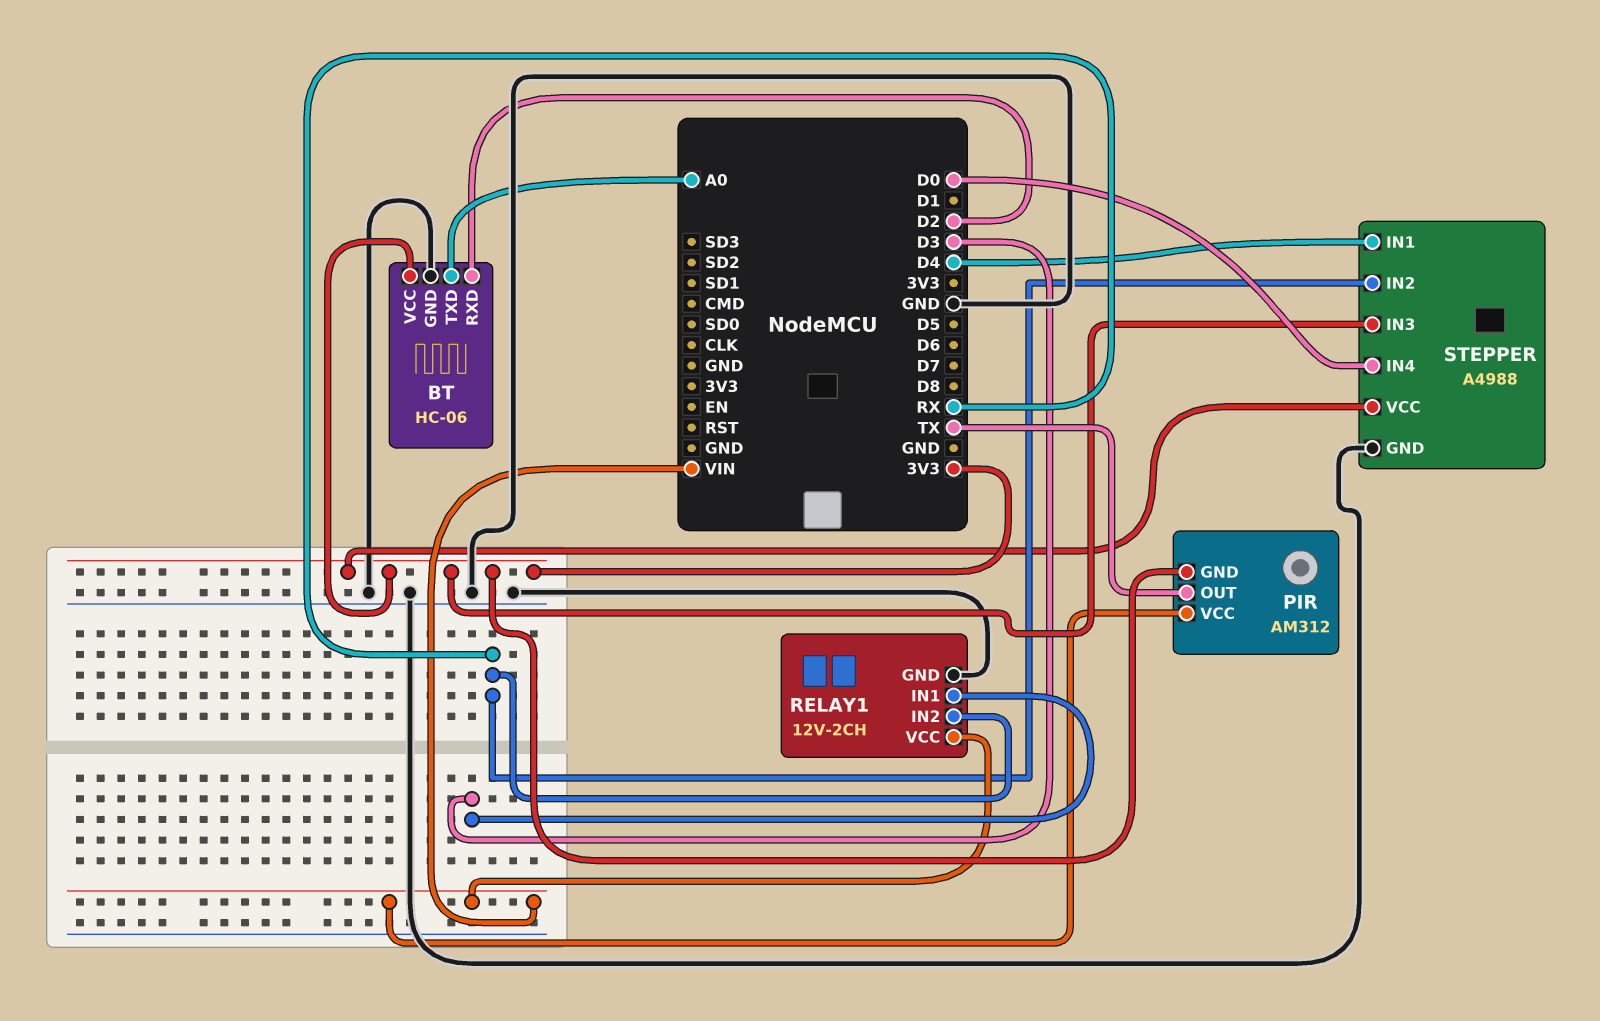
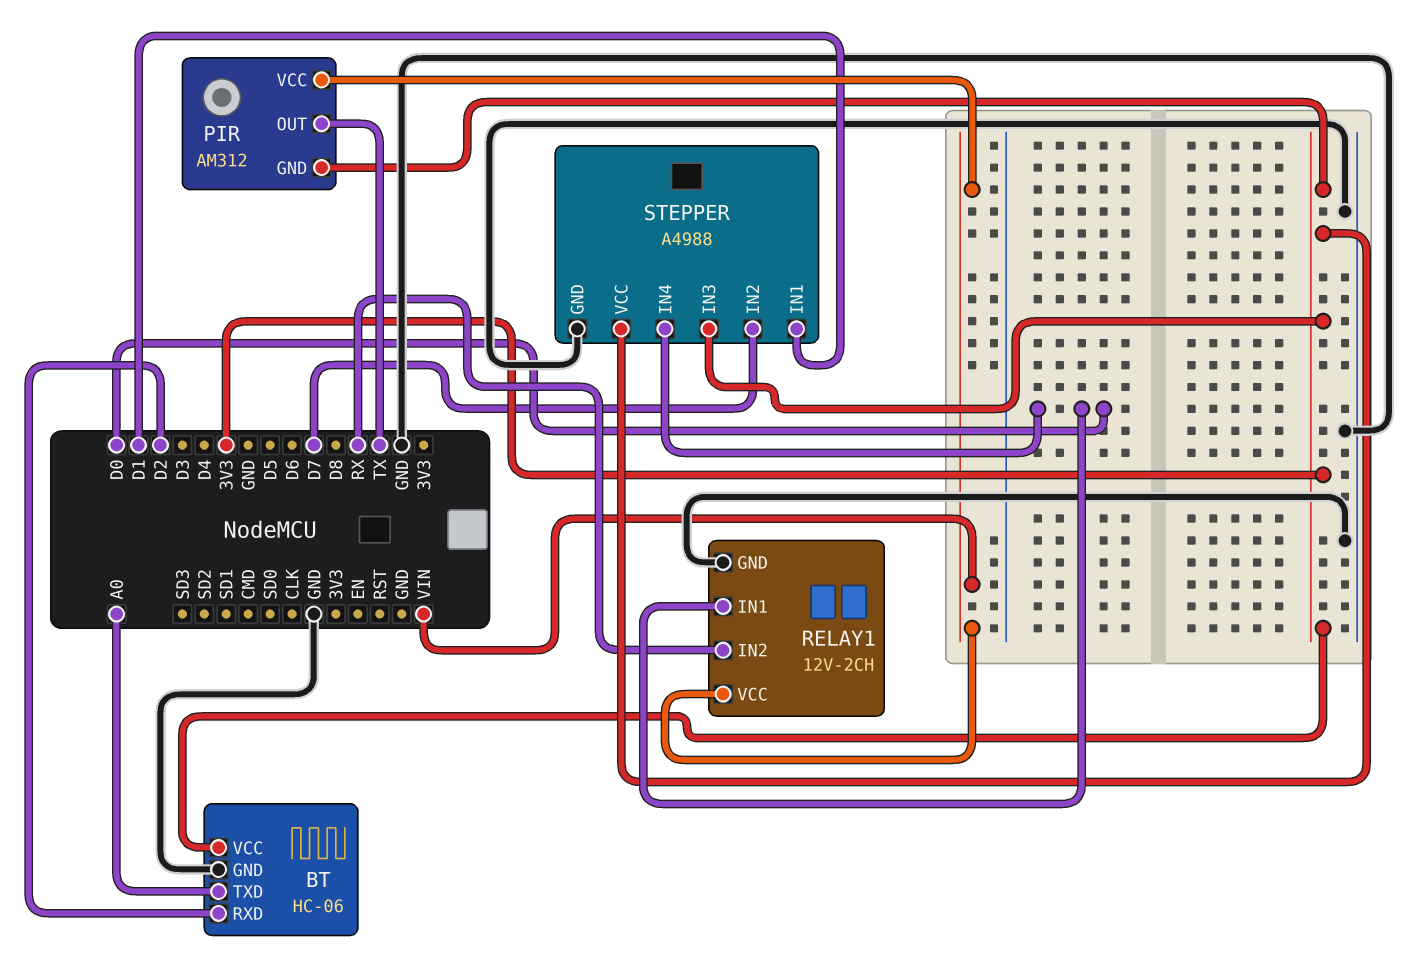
RELAY1 pin IN1: D3 -> D0
STEPPER pin IN1: D4 -> D1
STEPPER pin IN2: RX -> D7

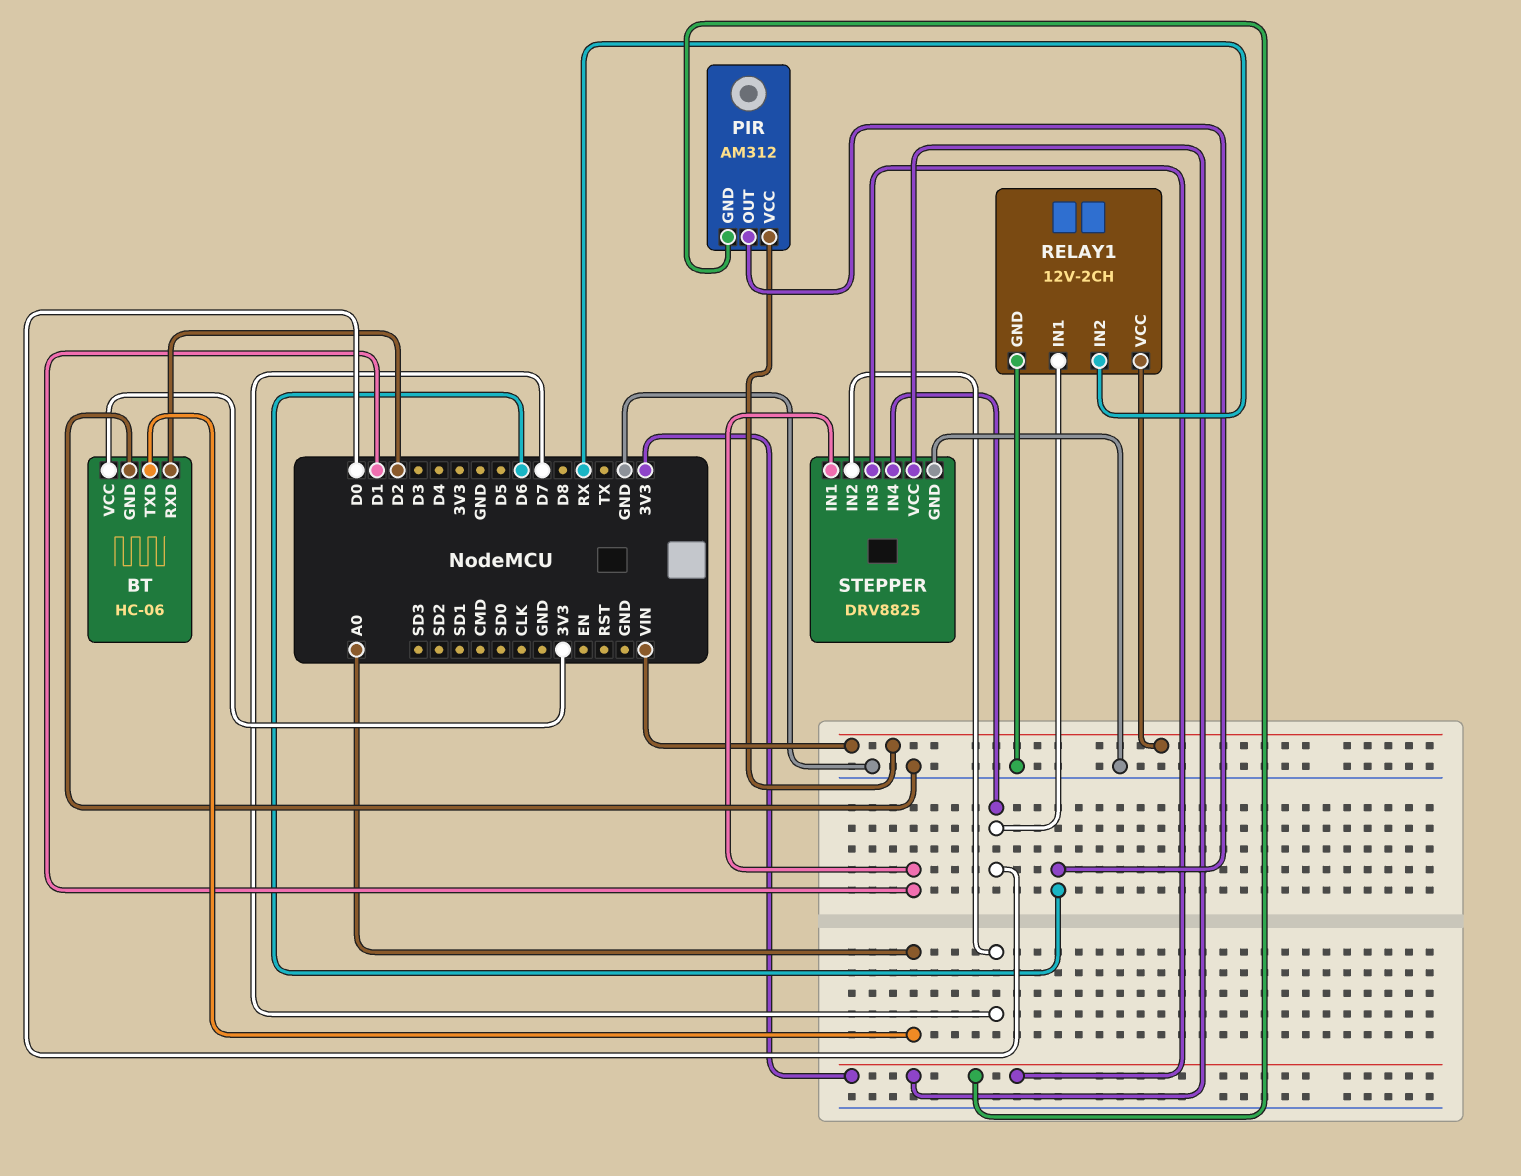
PIR pin OUT: TX -> D6
STEPPER: A4988 -> DRV8825

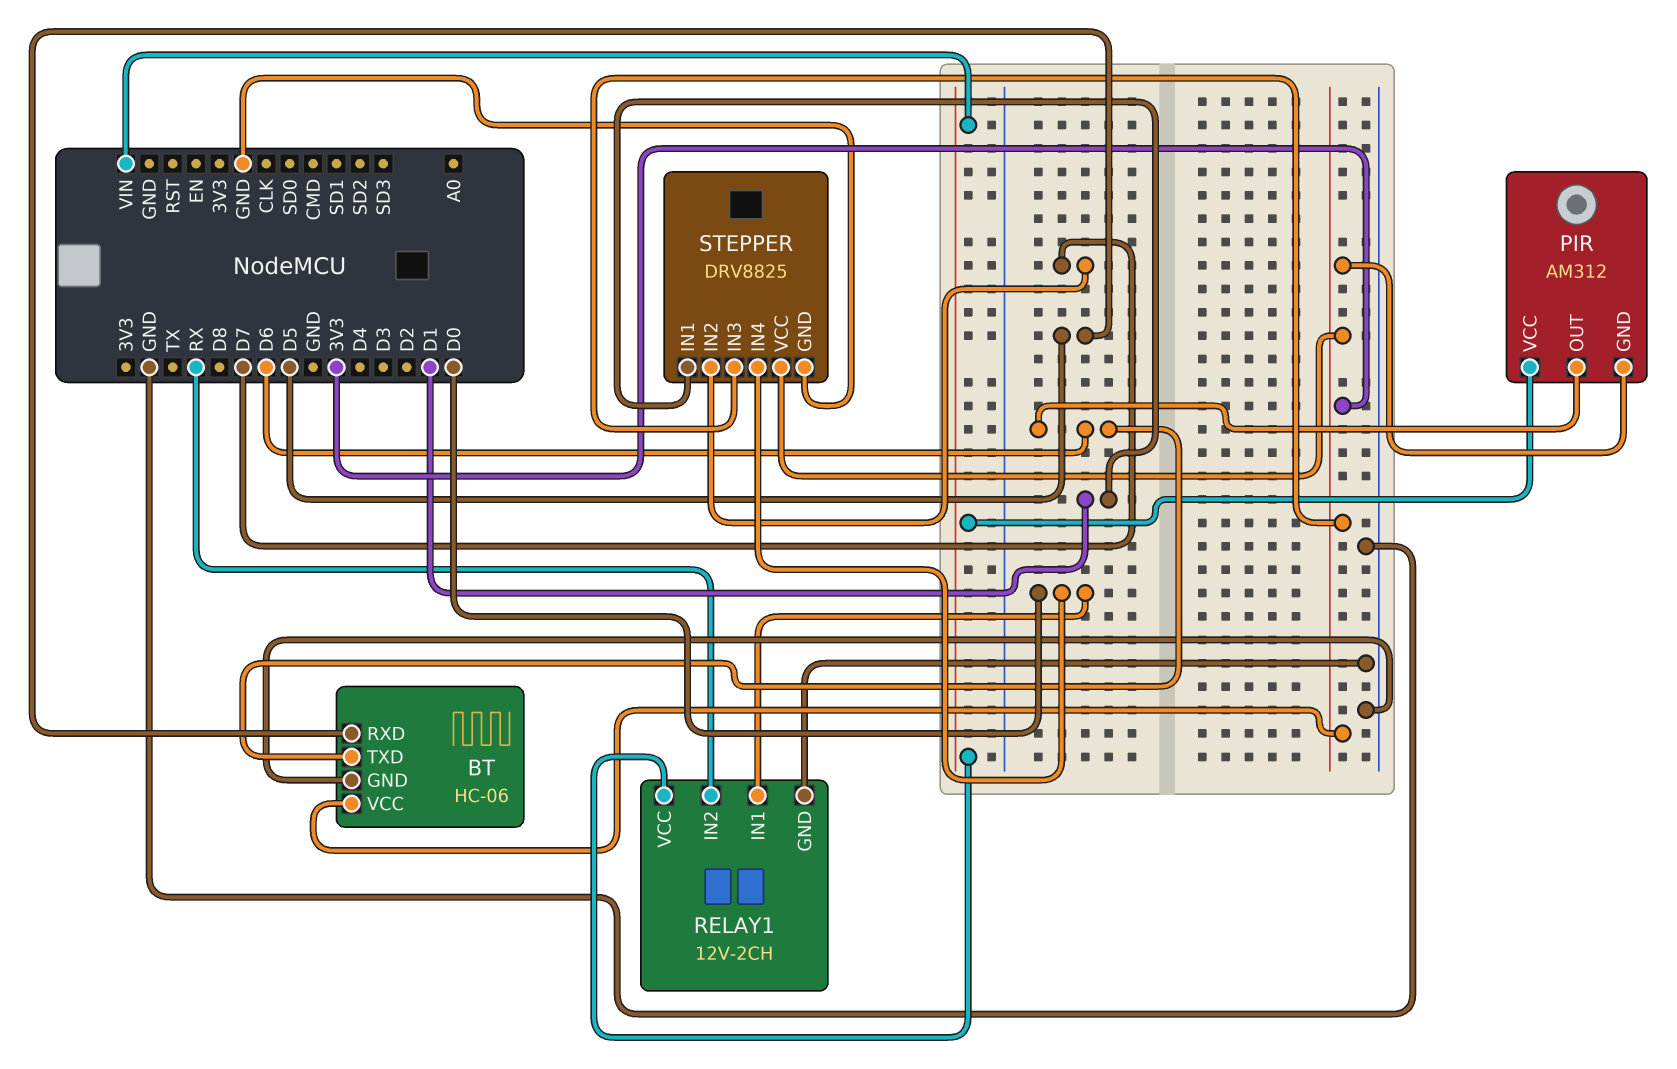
BT pin RXD: D2 -> D5
BT pin TXD: A0 -> D6

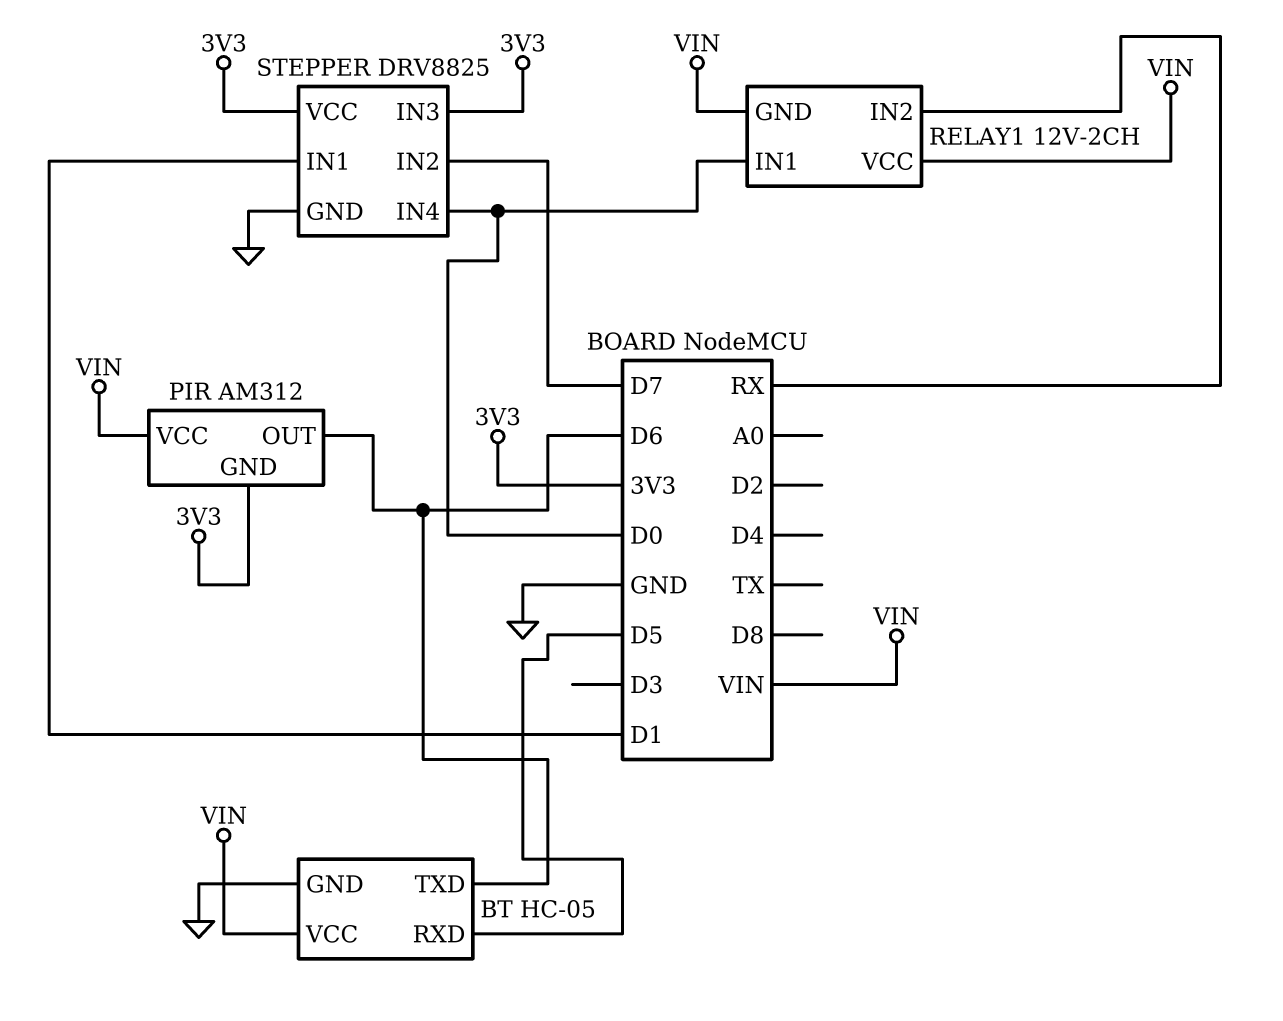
BT: HC-06 -> HC-05
BT pin VCC: 3V3 -> VIN
RELAY1 pin GND: GND -> VIN

